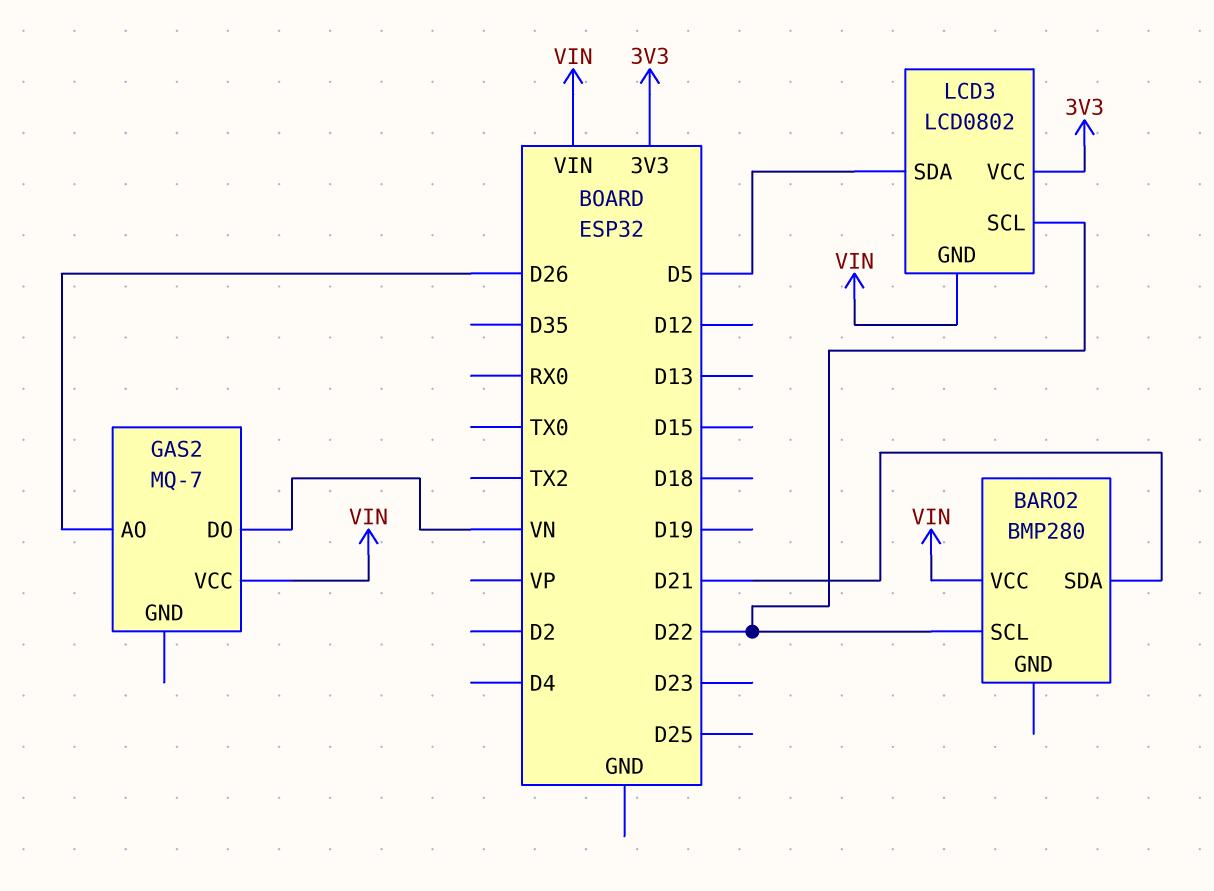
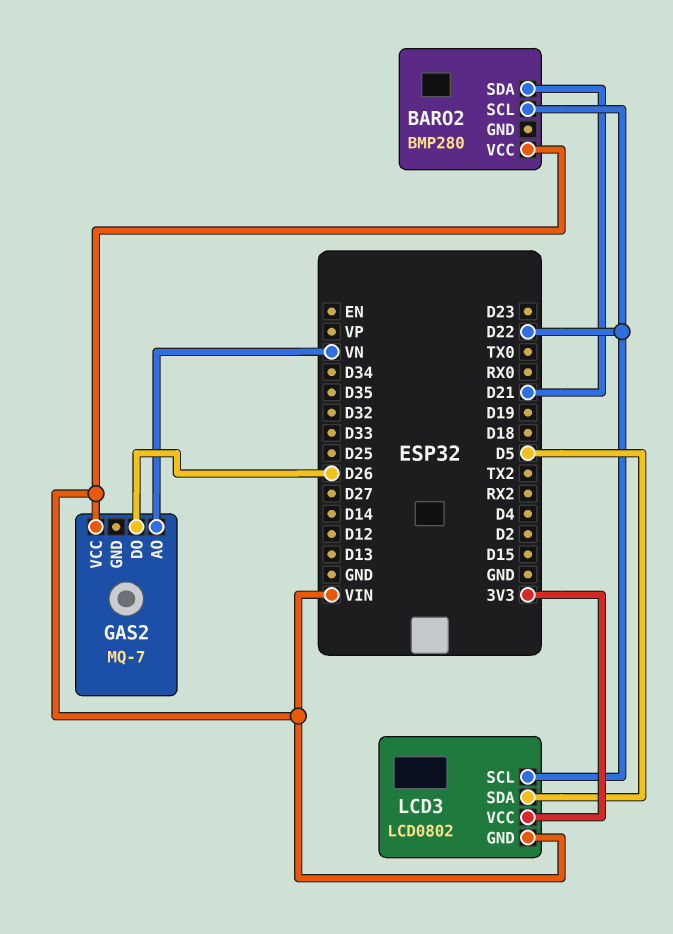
GAS2 pin AO: D26 -> VN
GAS2 pin DO: VN -> D26

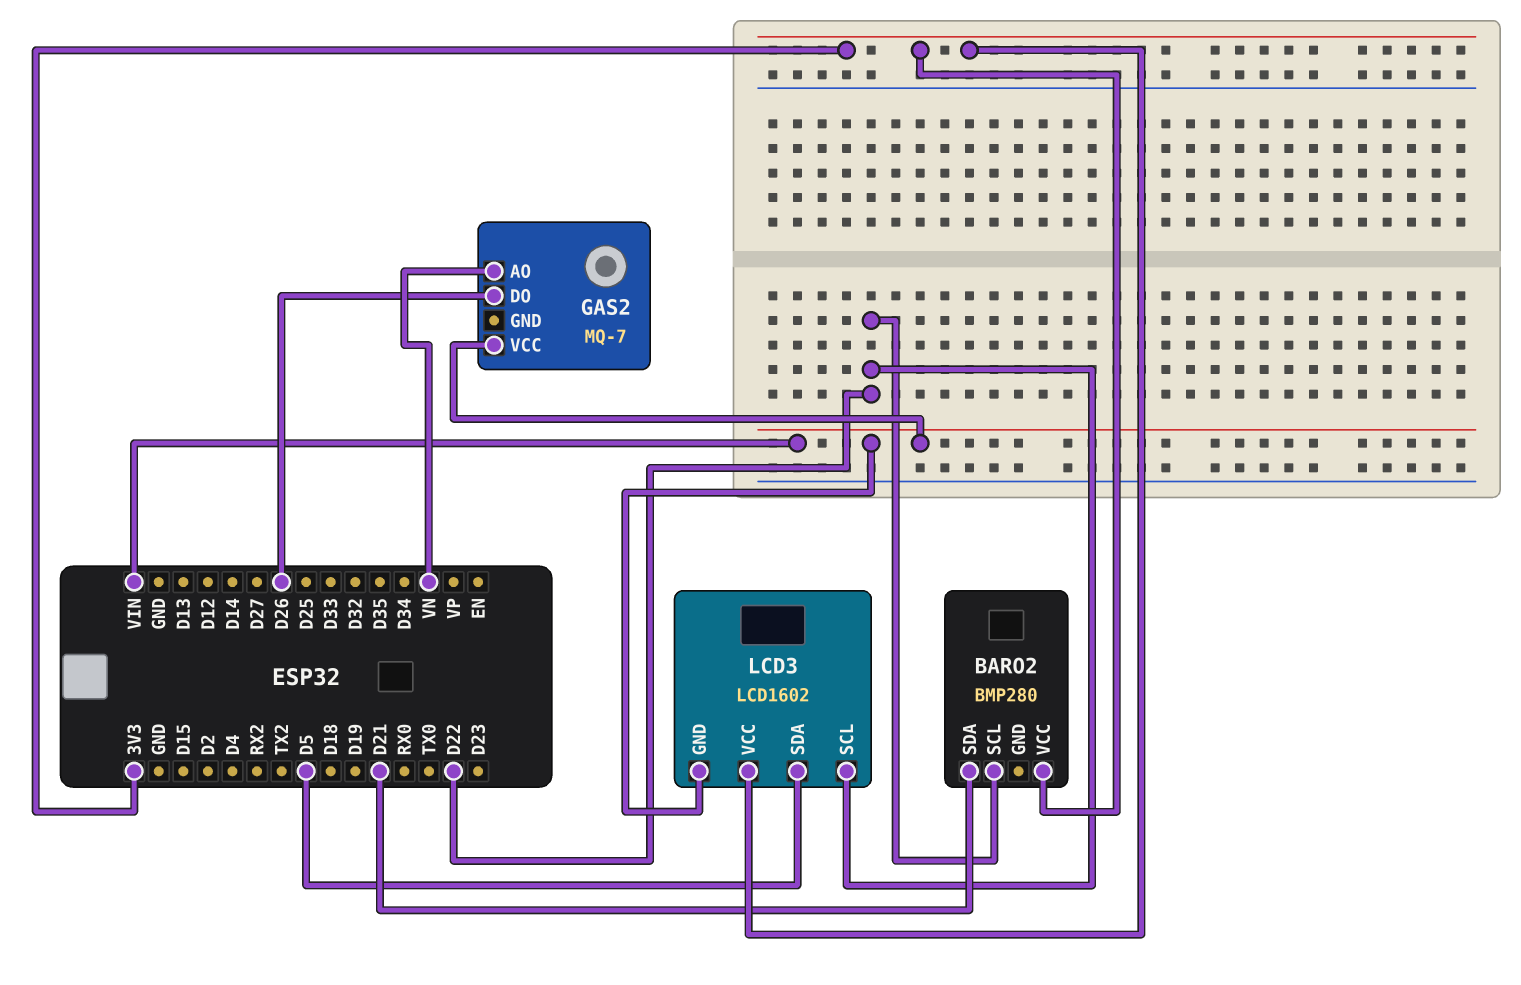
BARO2 pin VCC: VIN -> 3V3
LCD3: LCD0802 -> LCD1602

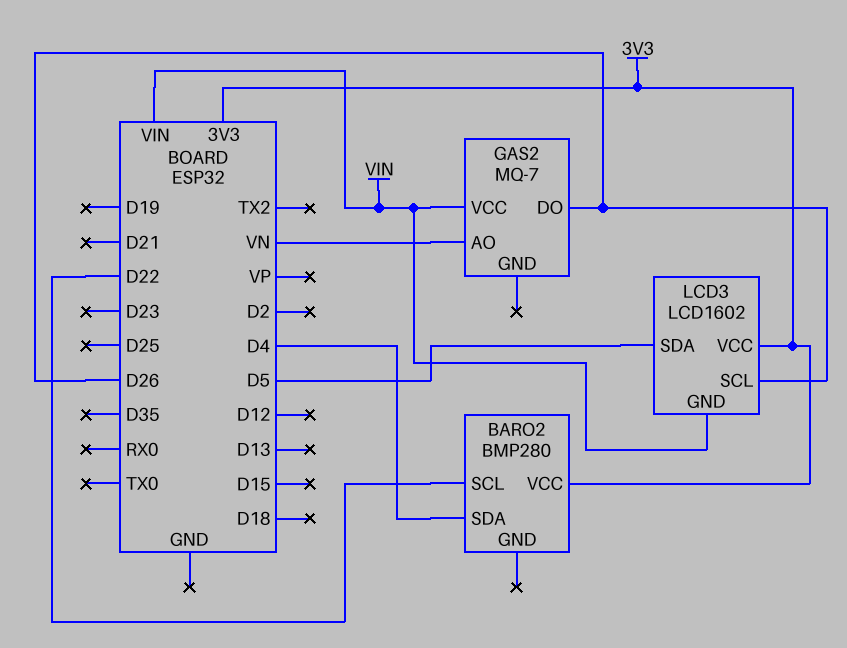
BARO2 pin SDA: D21 -> D4
LCD3 pin SCL: D22 -> D26

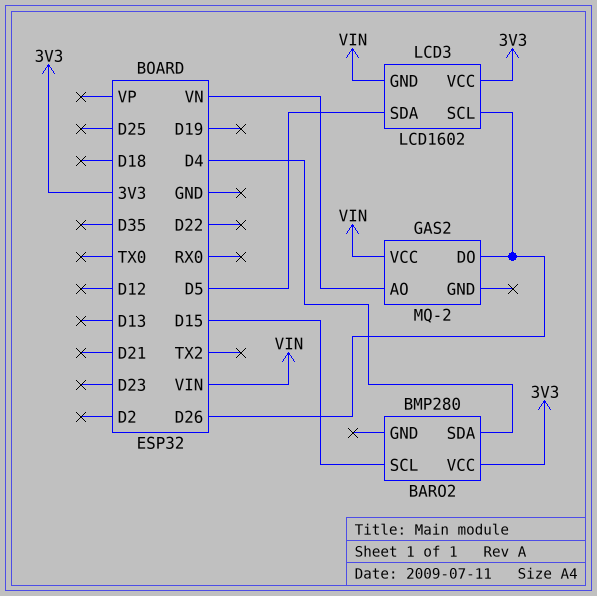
BARO2 pin SCL: D22 -> D15
GAS2: MQ-7 -> MQ-2

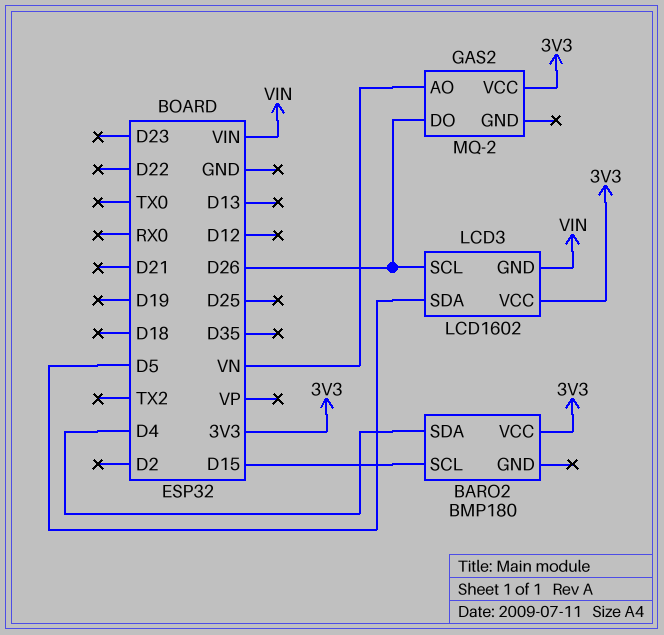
BARO2: BMP280 -> BMP180
GAS2 pin VCC: VIN -> 3V3

